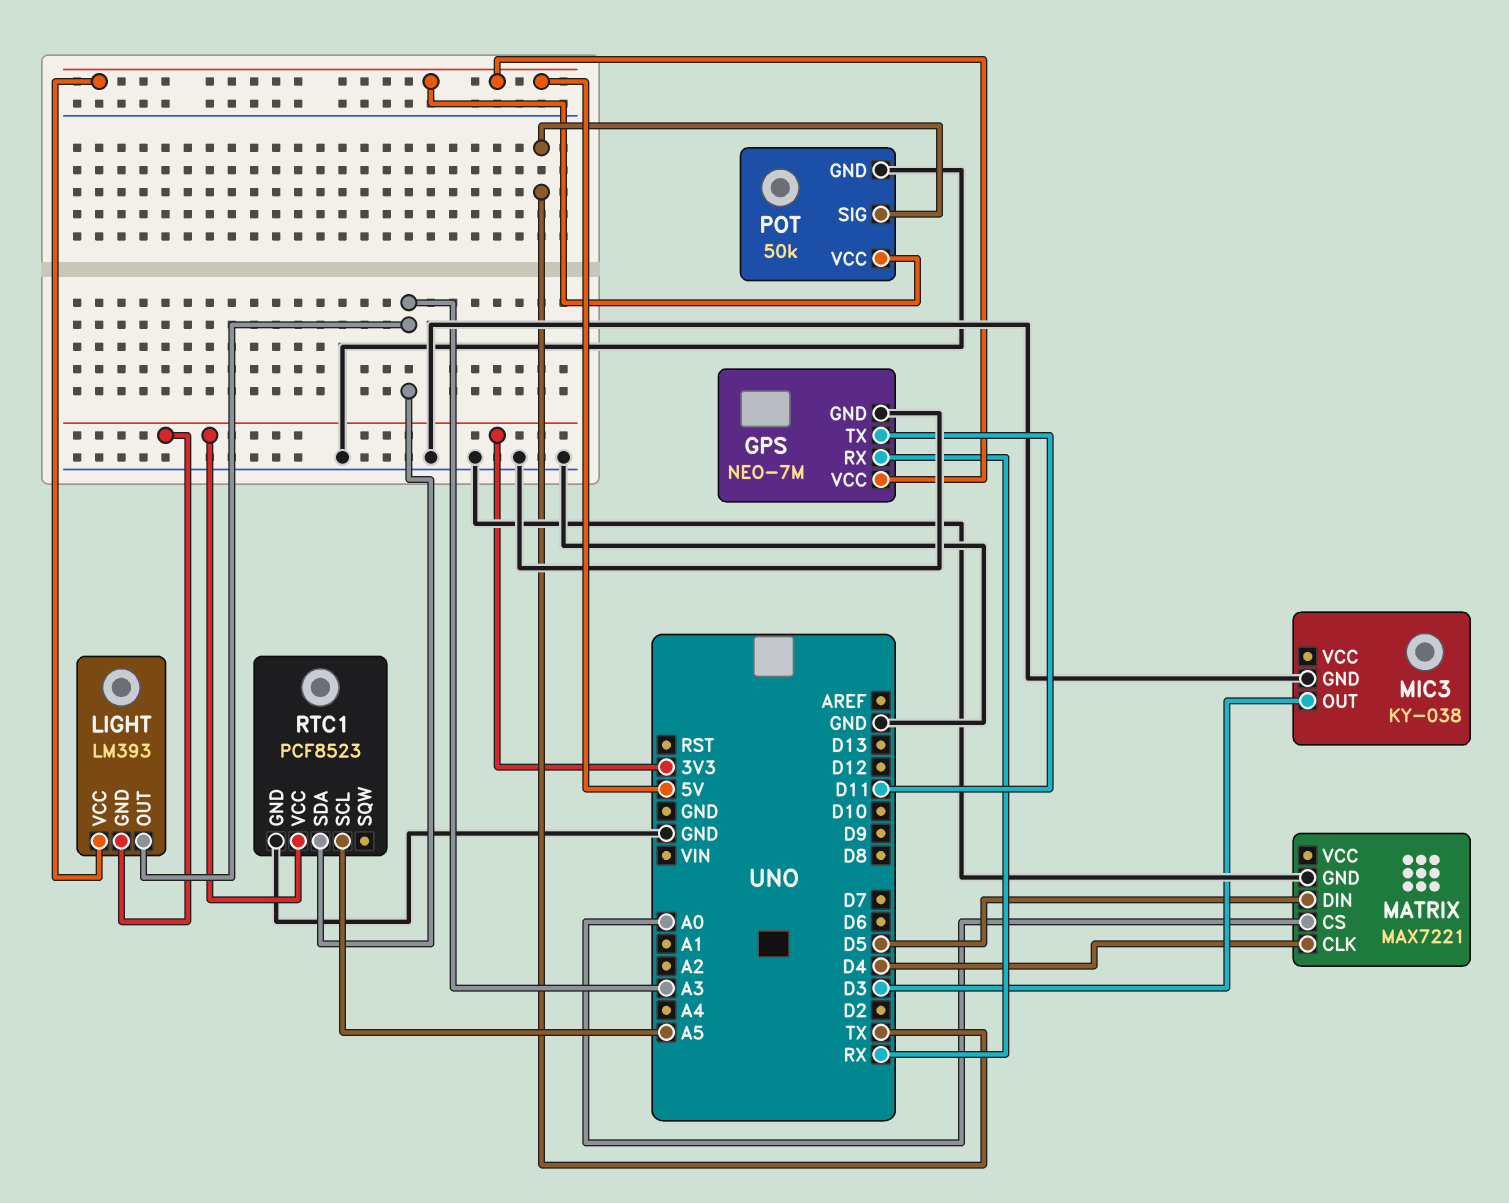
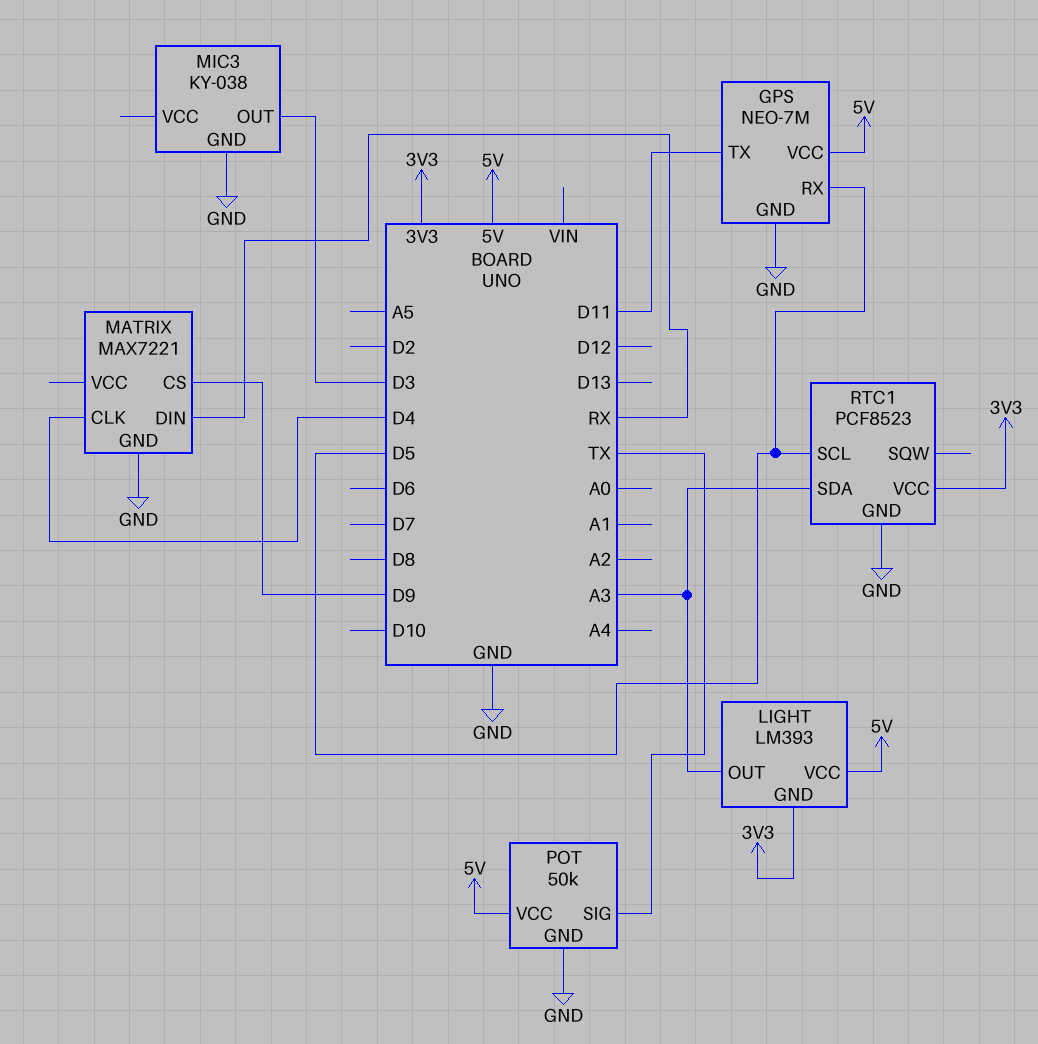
GPS pin RX: RX -> D5
MATRIX pin CS: A0 -> D9
MATRIX pin DIN: D5 -> RX
RTC1 pin SCL: A5 -> D5

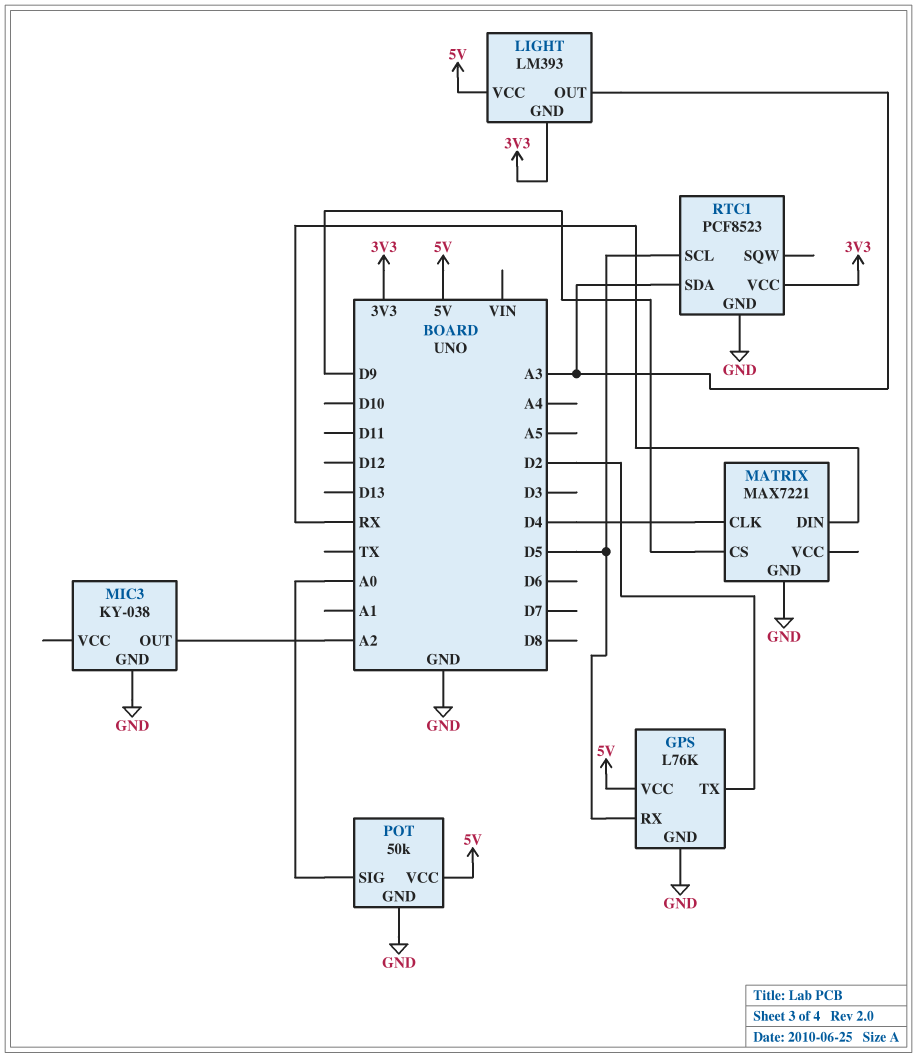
GPS: NEO-7M -> L76K
GPS pin TX: D11 -> D2
MIC3 pin OUT: D3 -> A2
POT pin SIG: TX -> A0

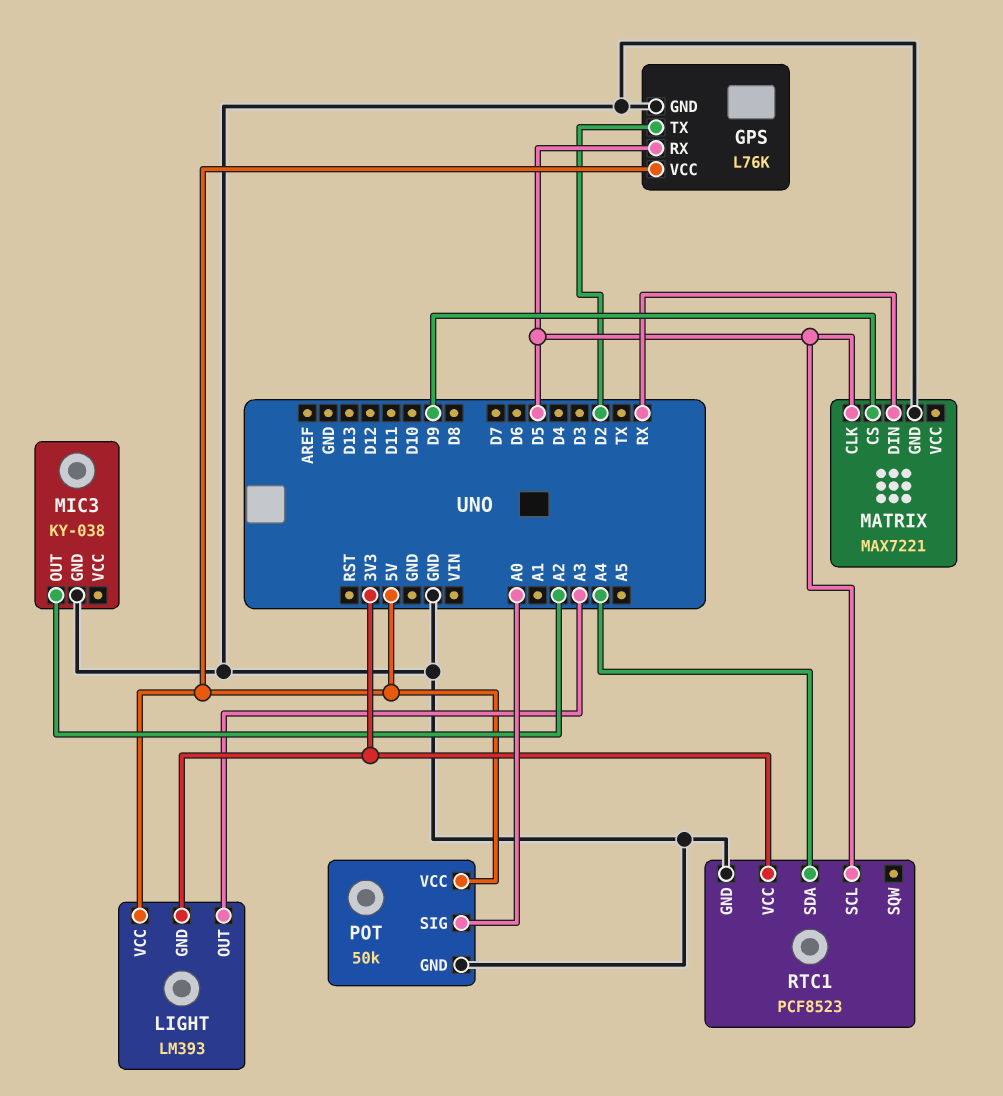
MATRIX pin CLK: D4 -> D5
RTC1 pin SDA: A3 -> A4

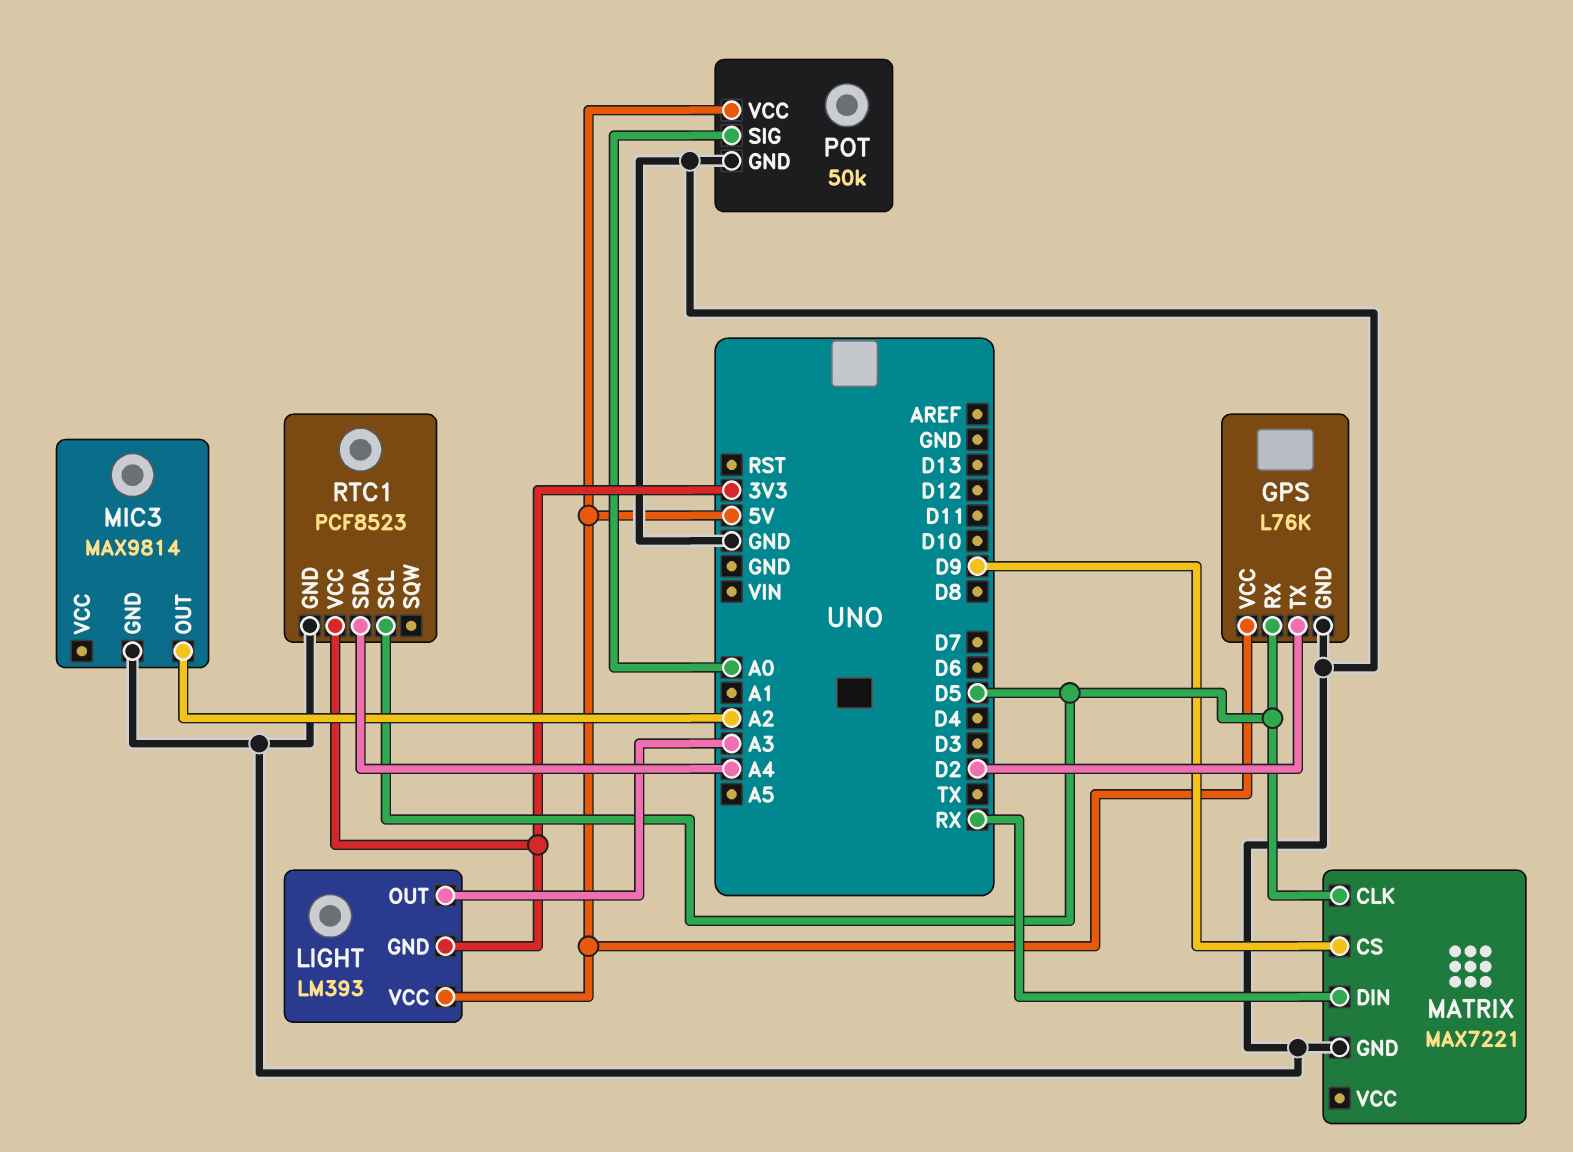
MIC3: KY-038 -> MAX9814

